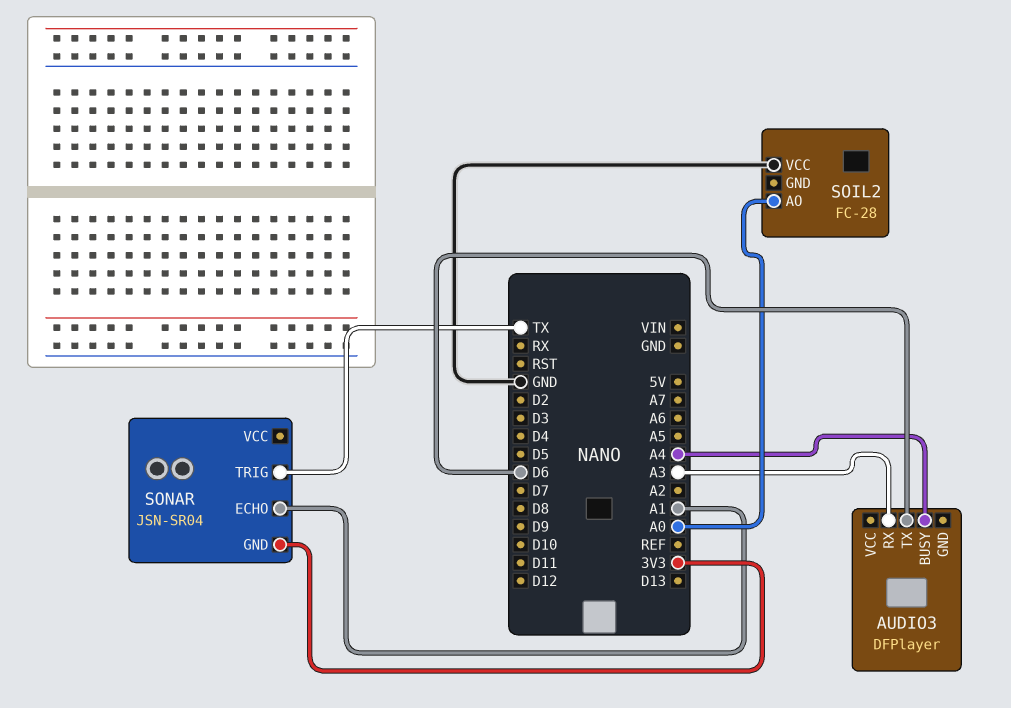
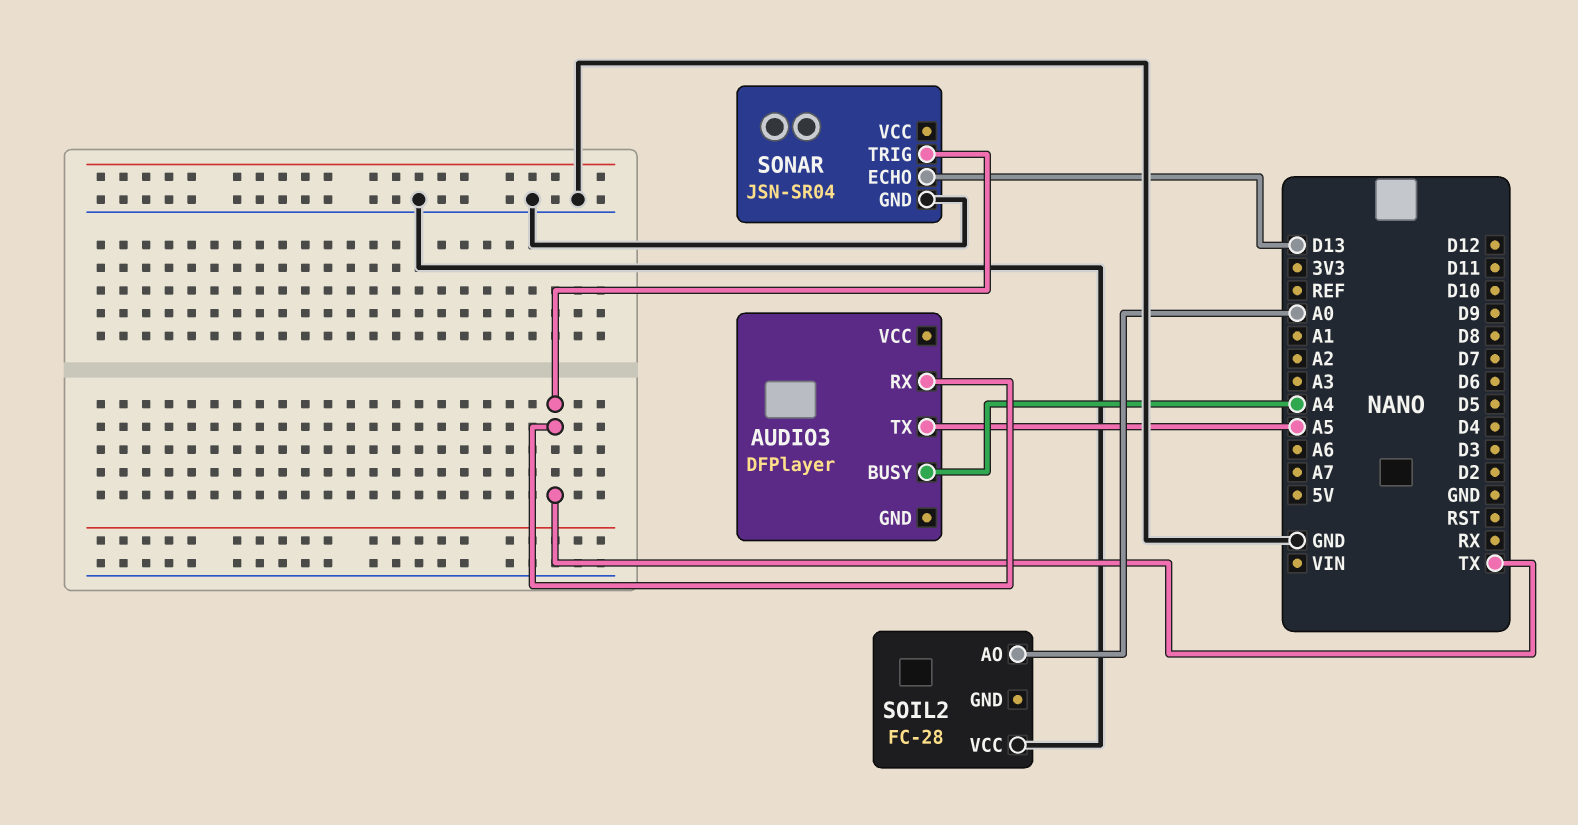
AUDIO3 pin RX: A3 -> TX
AUDIO3 pin TX: D6 -> A5
SONAR pin ECHO: A1 -> D13
SONAR pin GND: 3V3 -> GND

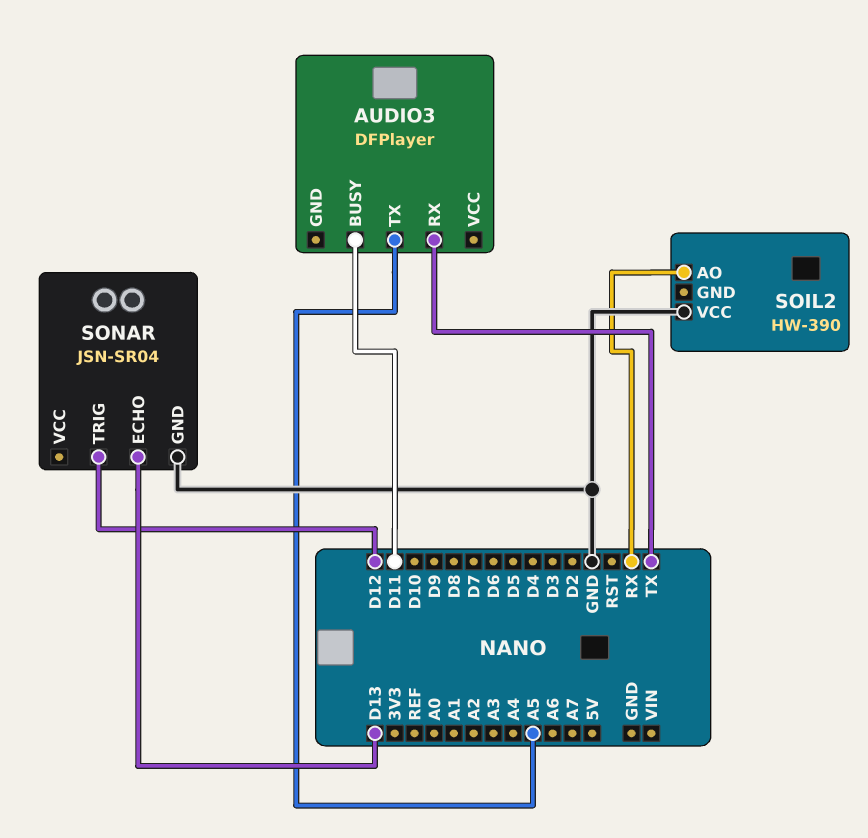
AUDIO3 pin BUSY: A4 -> D11
SOIL2: FC-28 -> HW-390
SOIL2 pin AO: A0 -> RX
SONAR pin TRIG: TX -> D12

